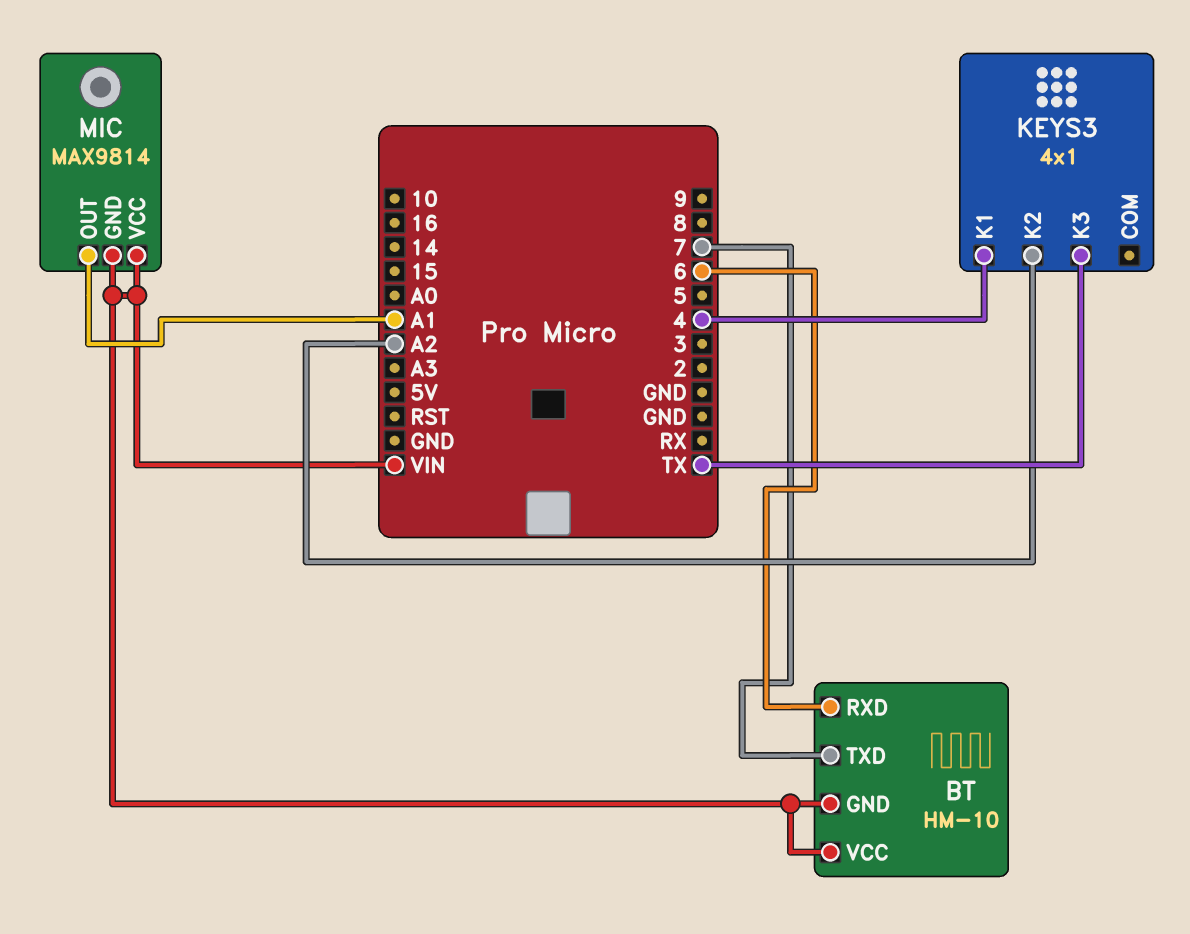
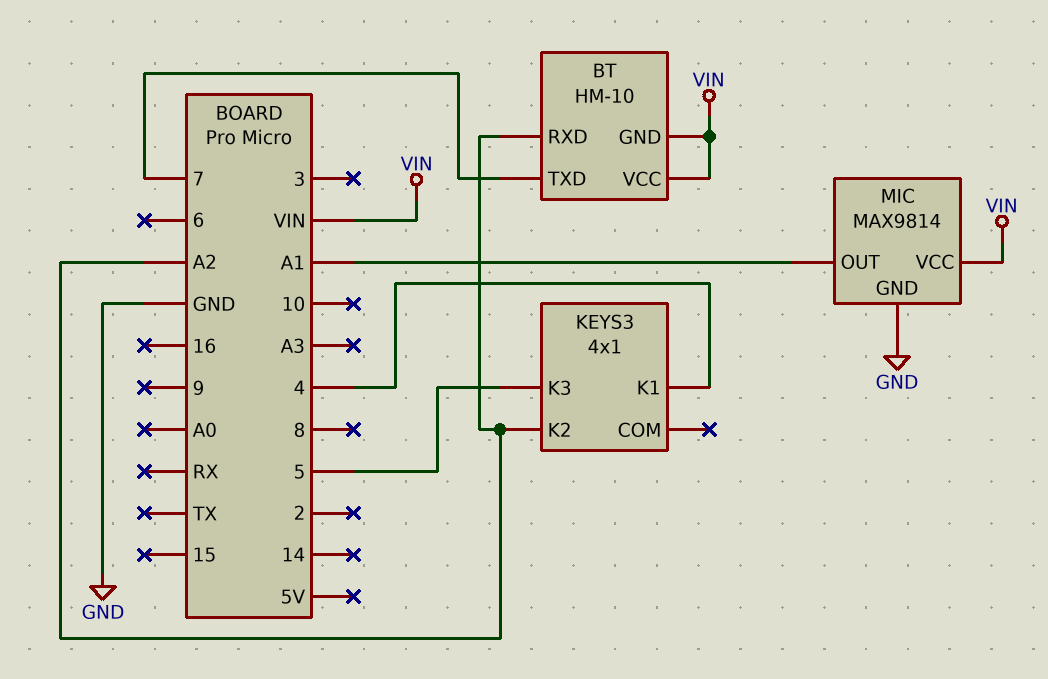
BT pin RXD: 6 -> A2
KEYS3 pin K3: TX -> 5
MIC pin GND: VIN -> GND

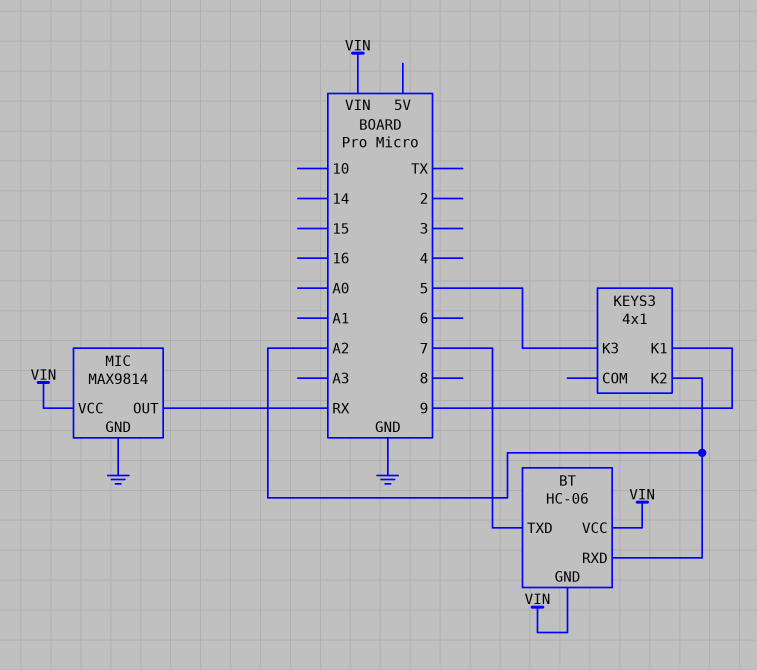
BT: HM-10 -> HC-06
KEYS3 pin K1: 4 -> 9
MIC pin OUT: A1 -> RX

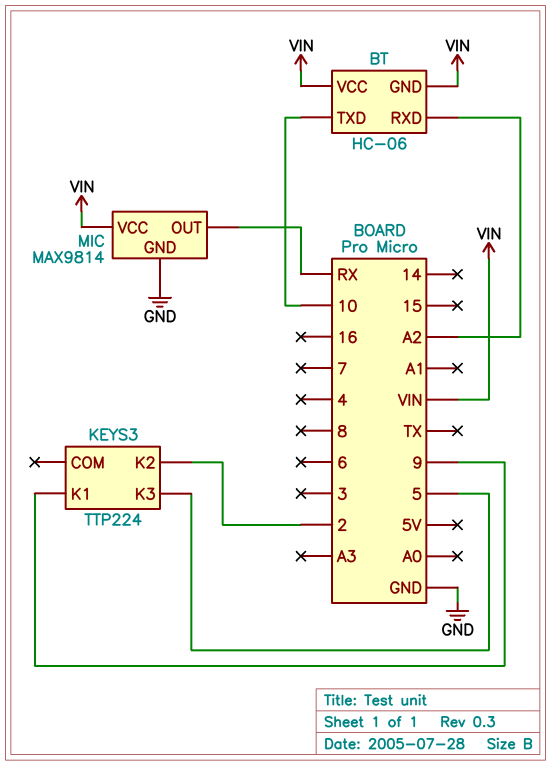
BT pin TXD: 7 -> 10
KEYS3: 4x1 -> TTP224
KEYS3 pin K2: A2 -> 2

